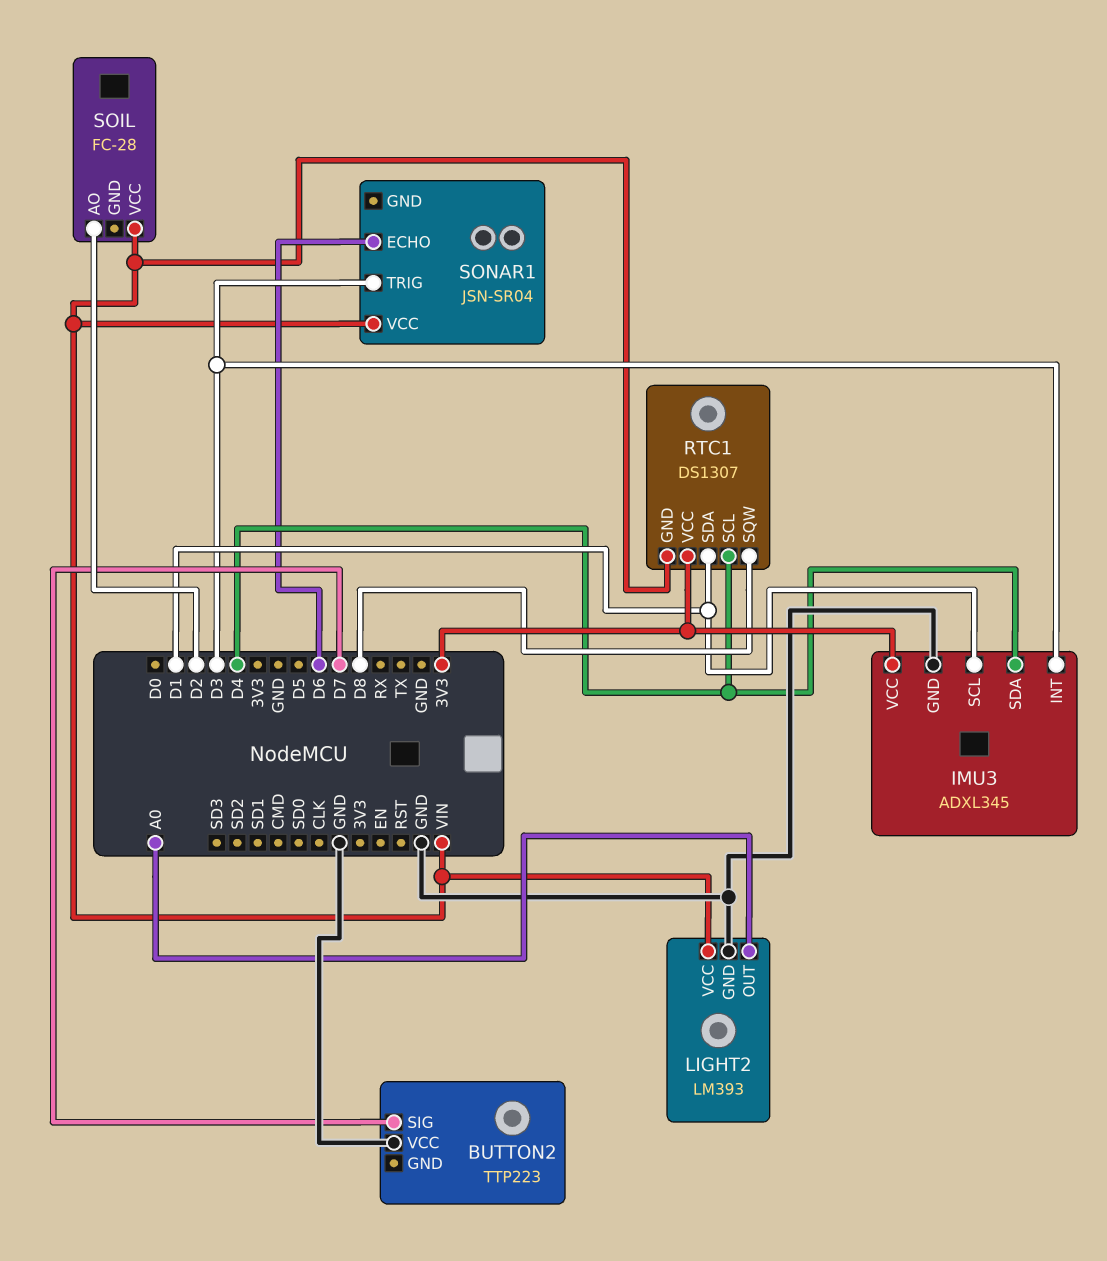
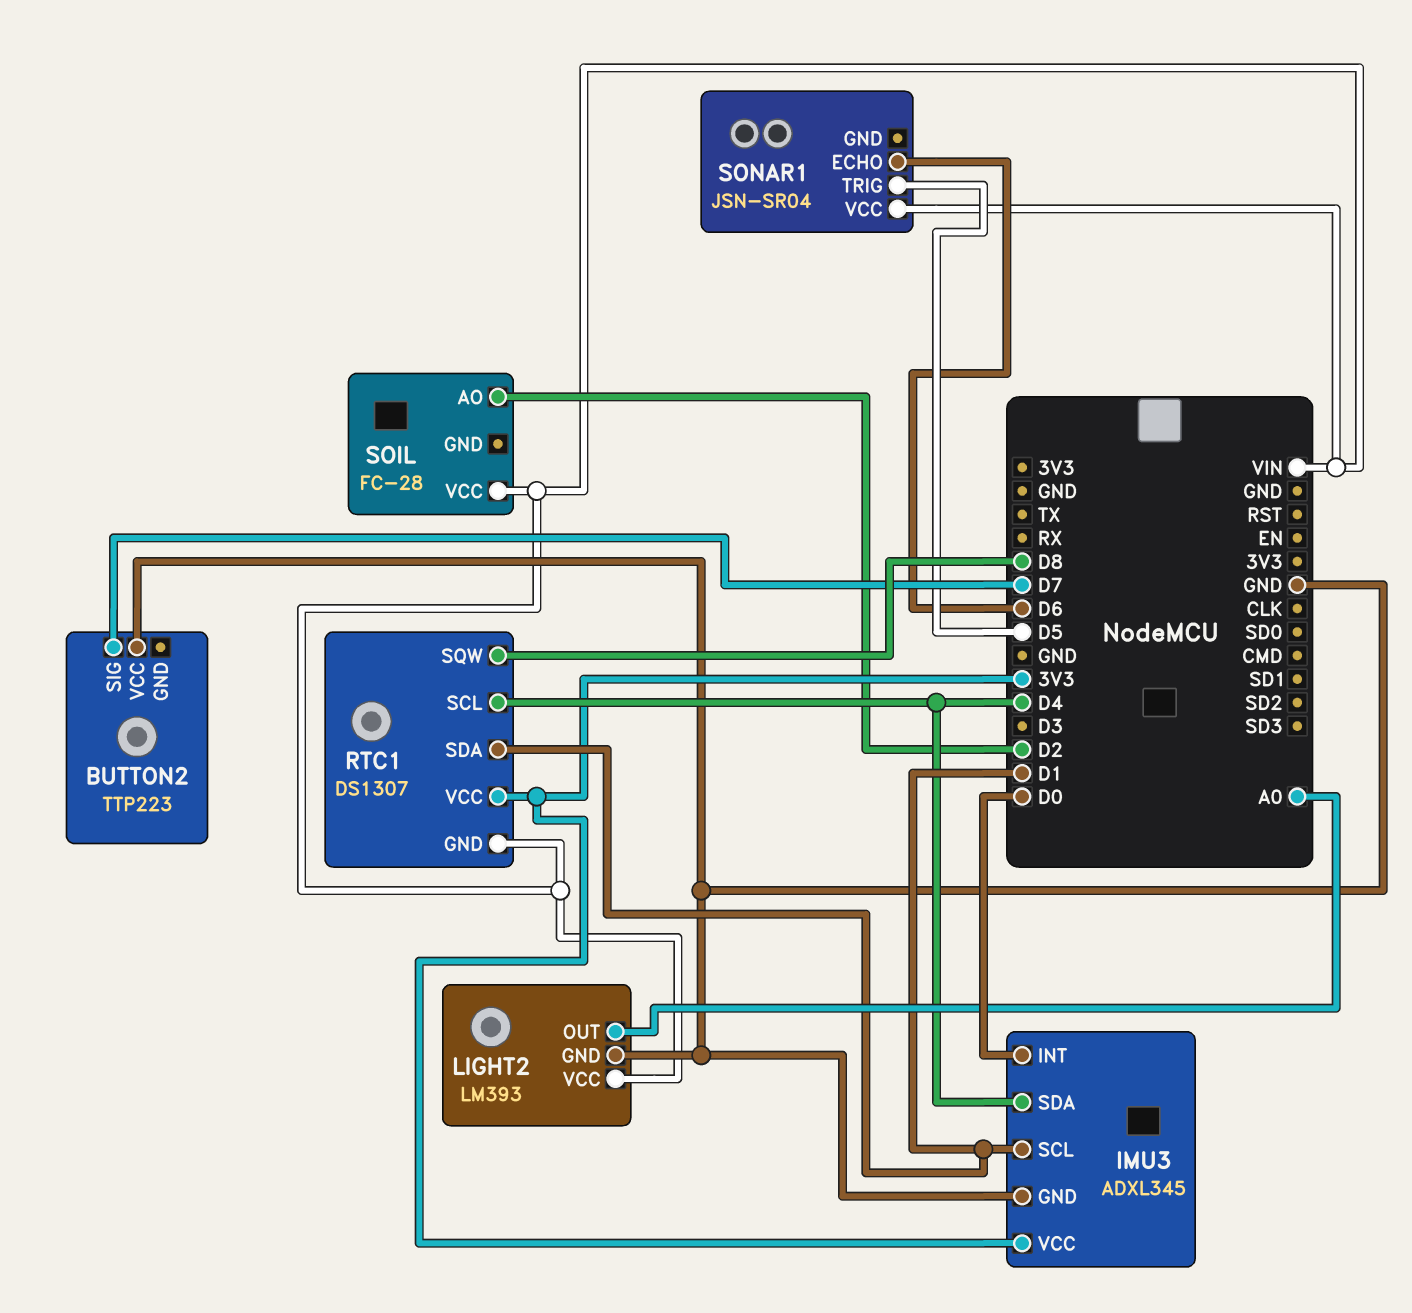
IMU3 pin INT: D3 -> D0
SONAR1 pin TRIG: D3 -> D5

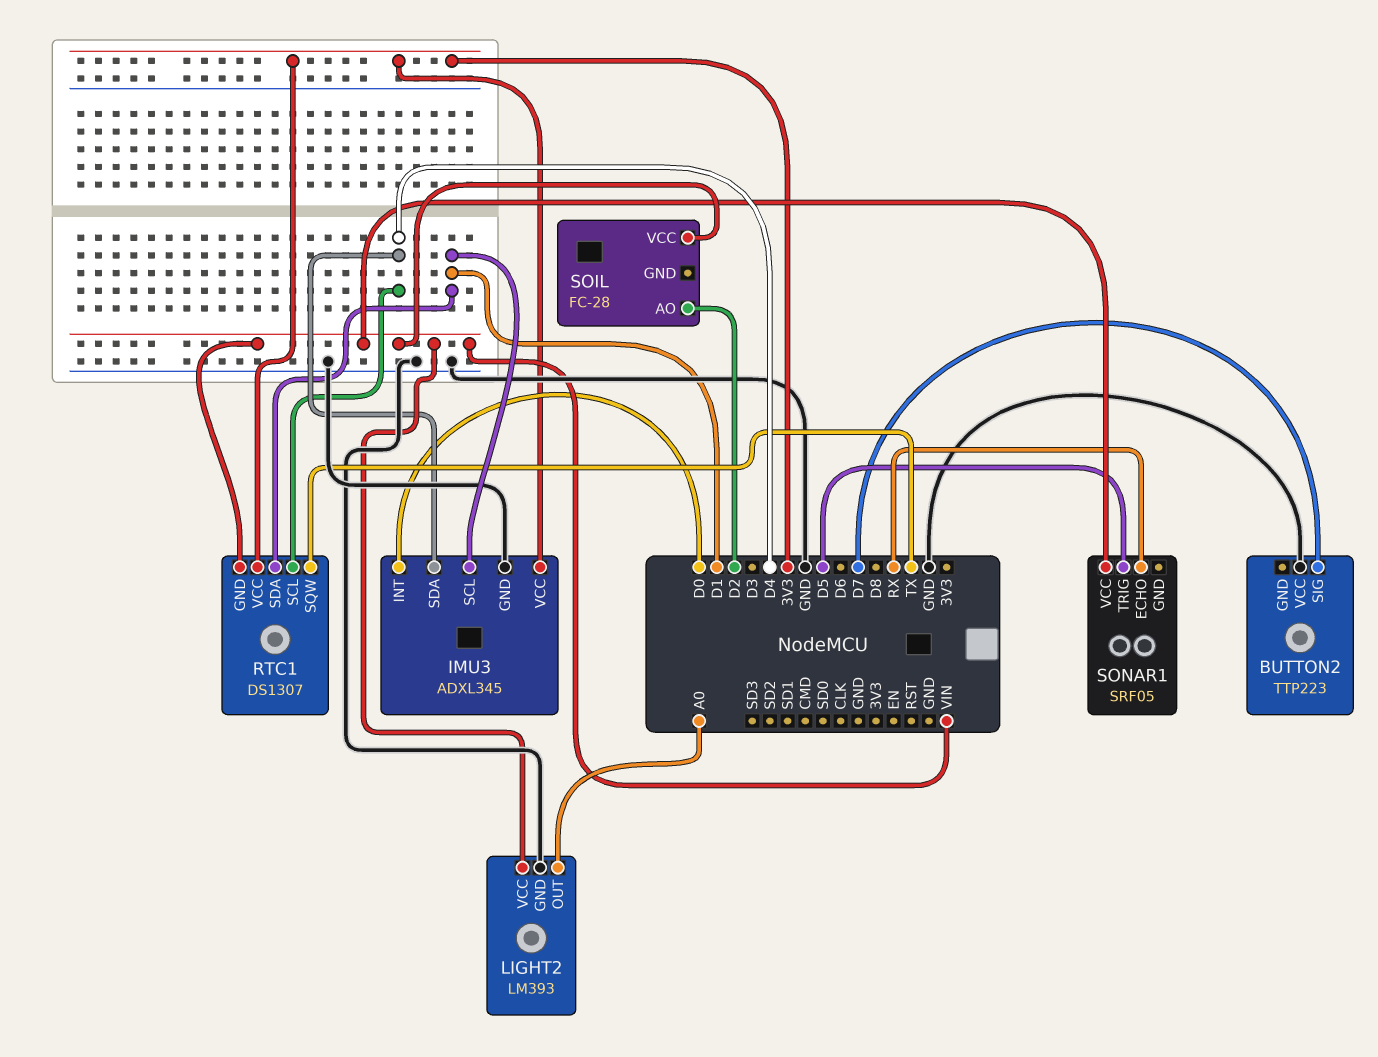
RTC1 pin SQW: D8 -> TX
SONAR1: JSN-SR04 -> SRF05
SONAR1 pin ECHO: D6 -> RX

